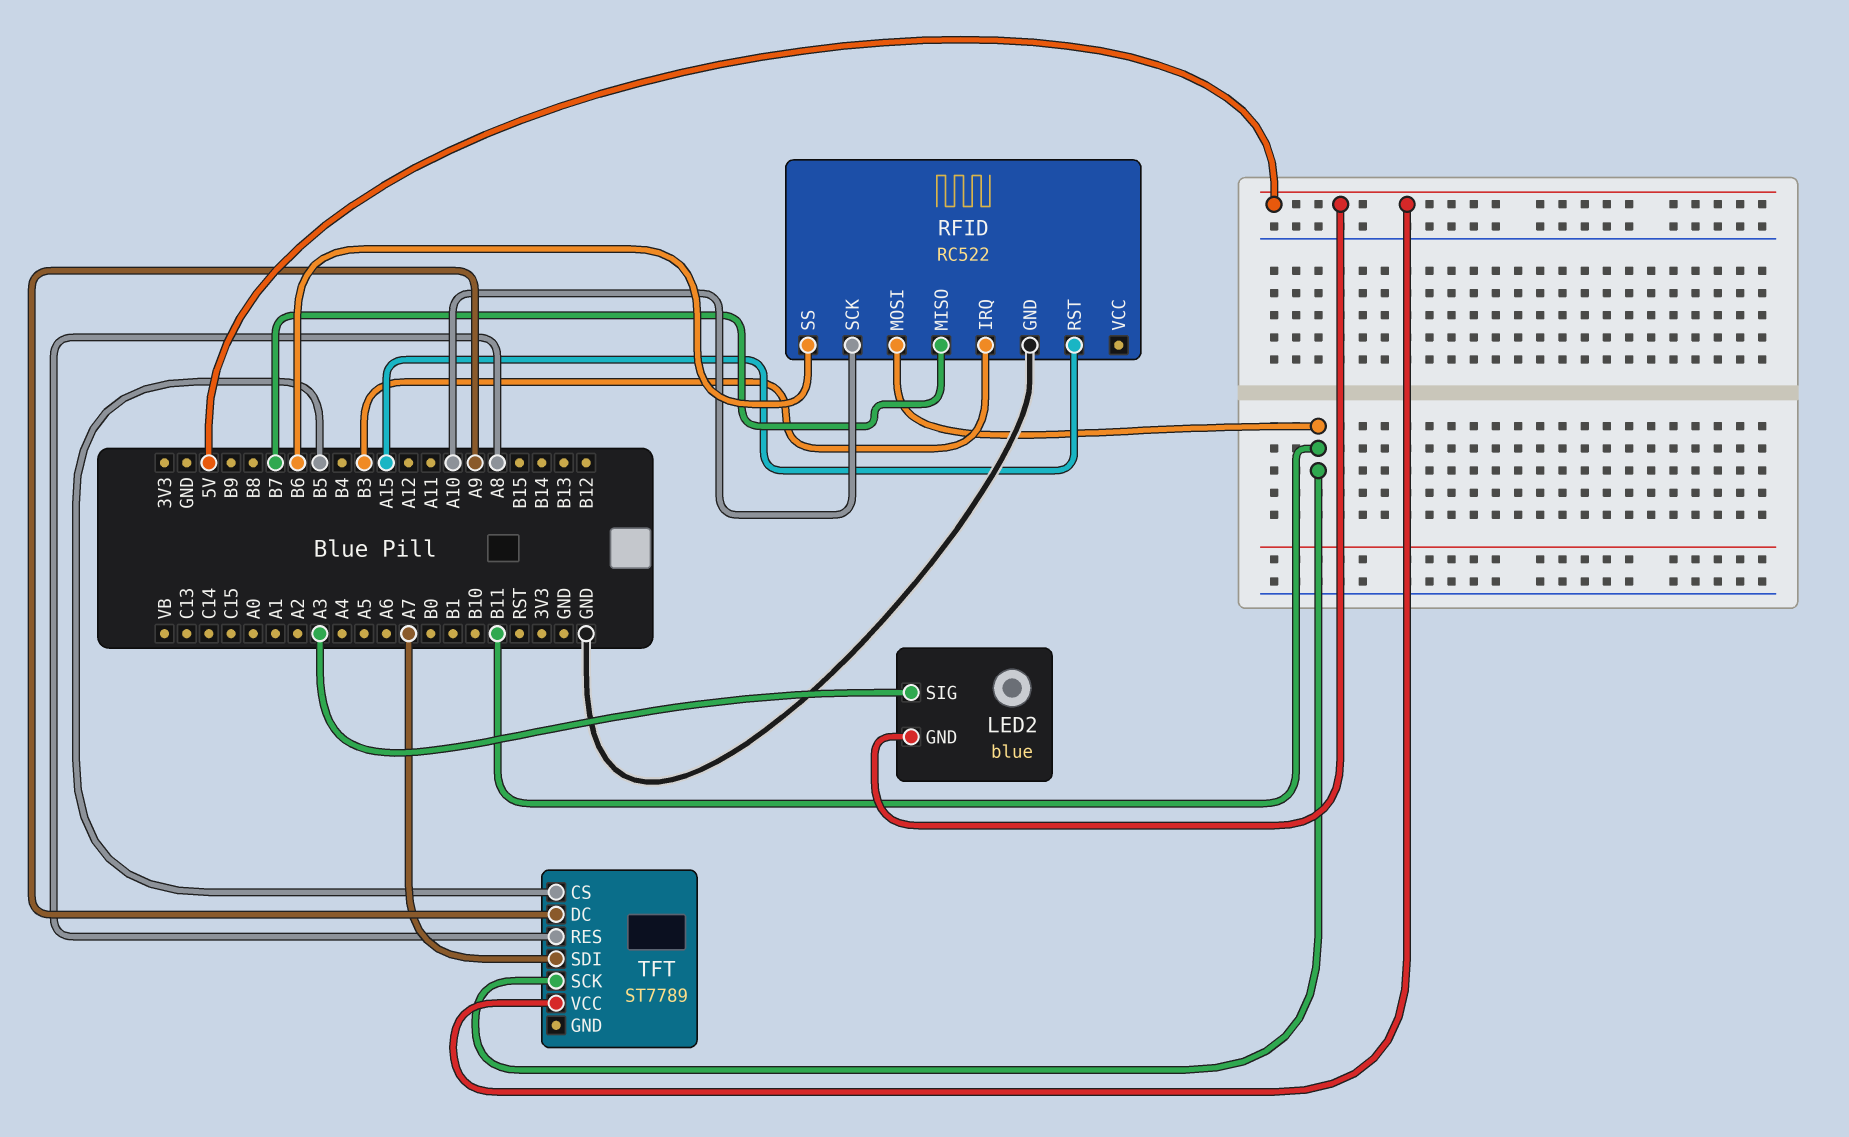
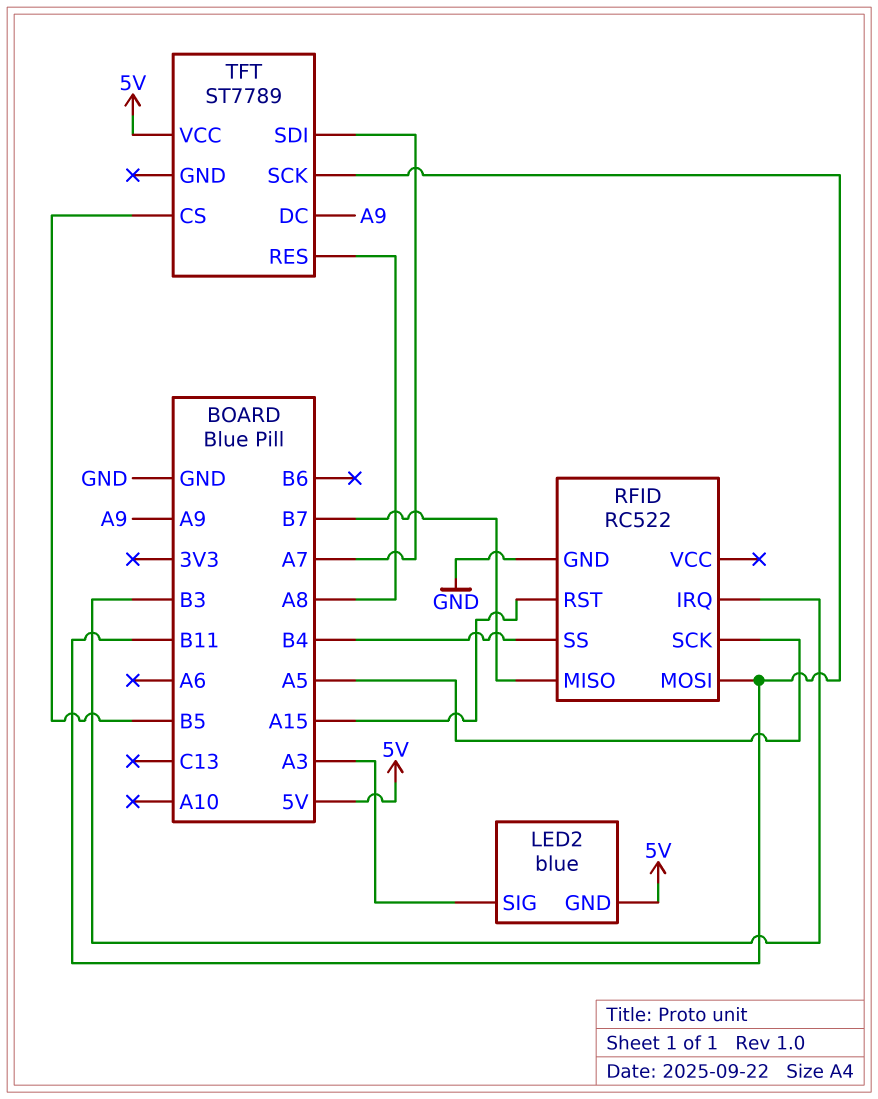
RFID pin SCK: A10 -> A5
RFID pin SS: B6 -> B4

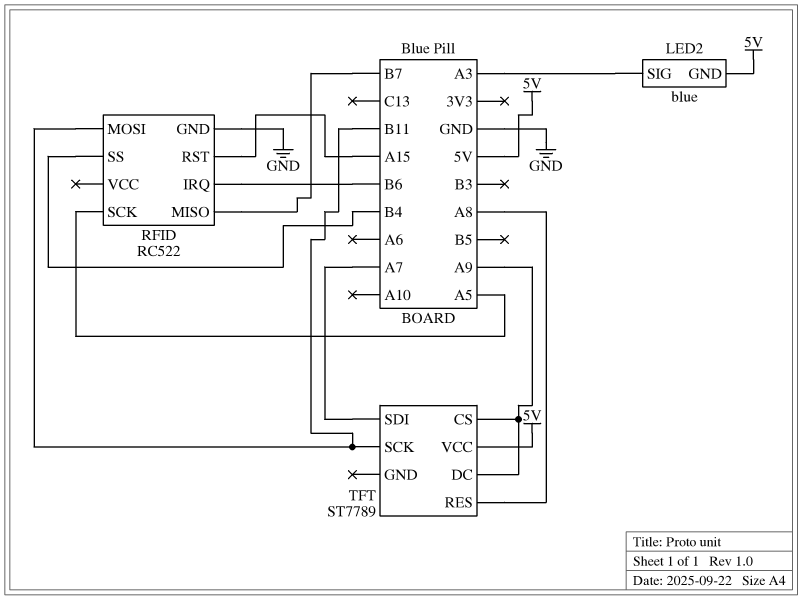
RFID pin IRQ: B3 -> B6
TFT pin CS: B5 -> A9

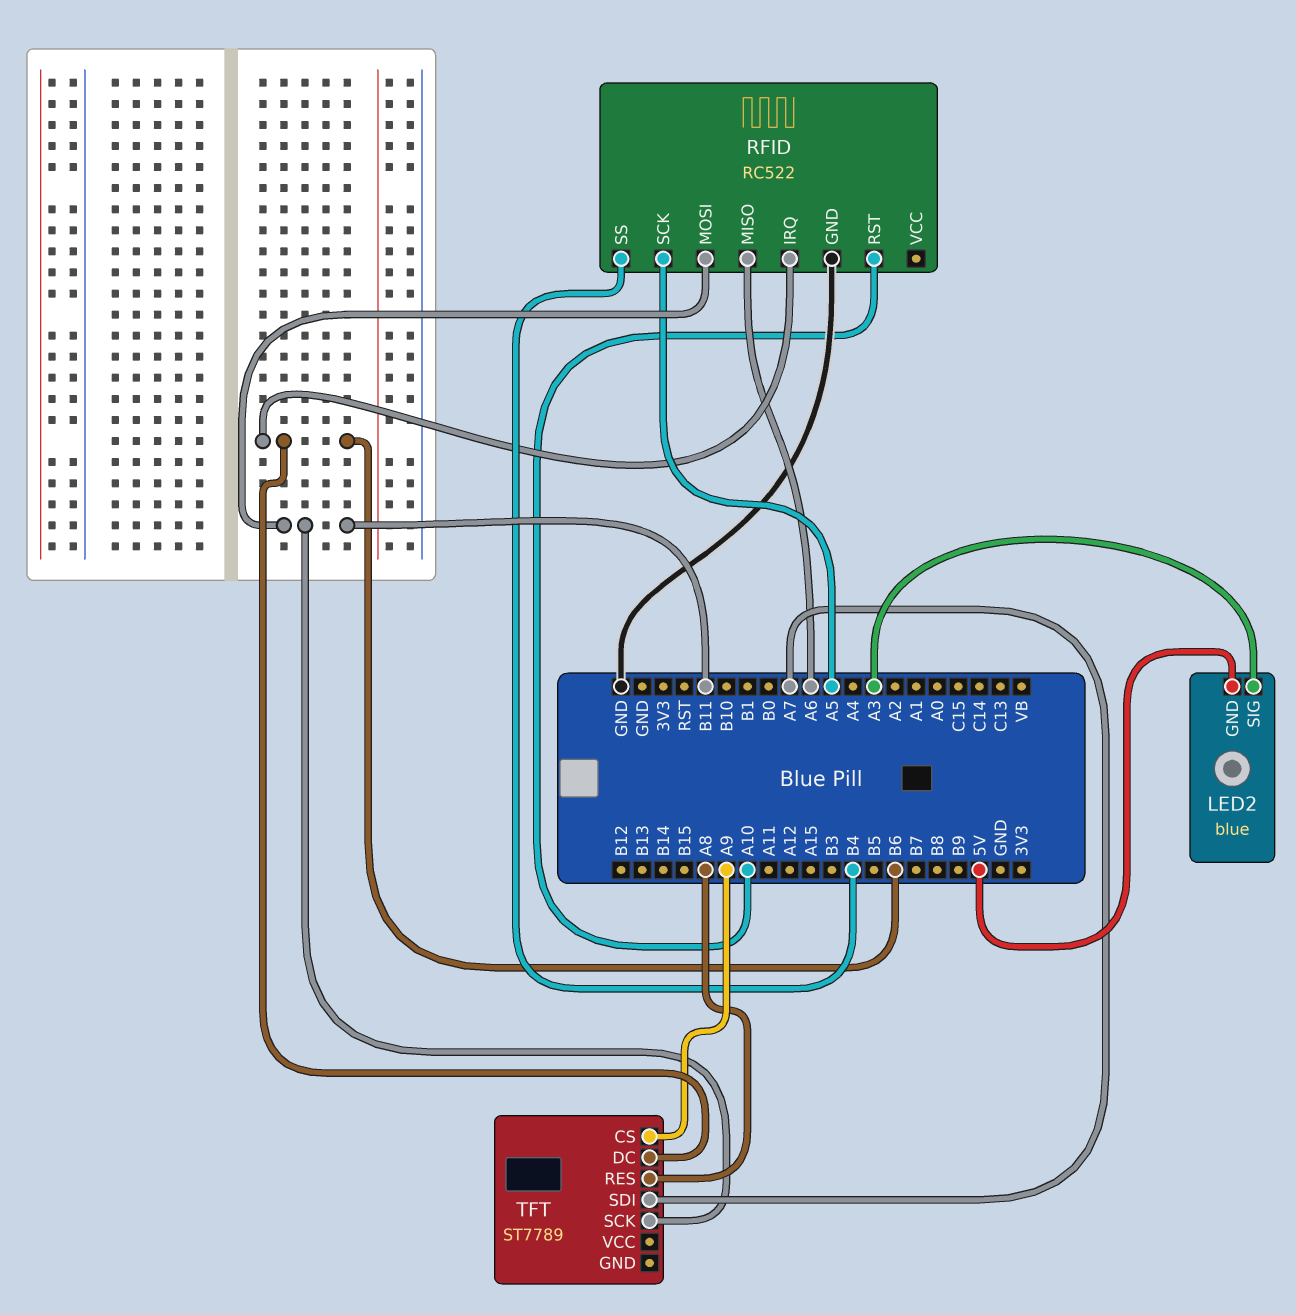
RFID pin MISO: B7 -> A6
RFID pin RST: A15 -> A10
TFT pin DC: A9 -> B6
TFT pin VCC: 5V -> none

